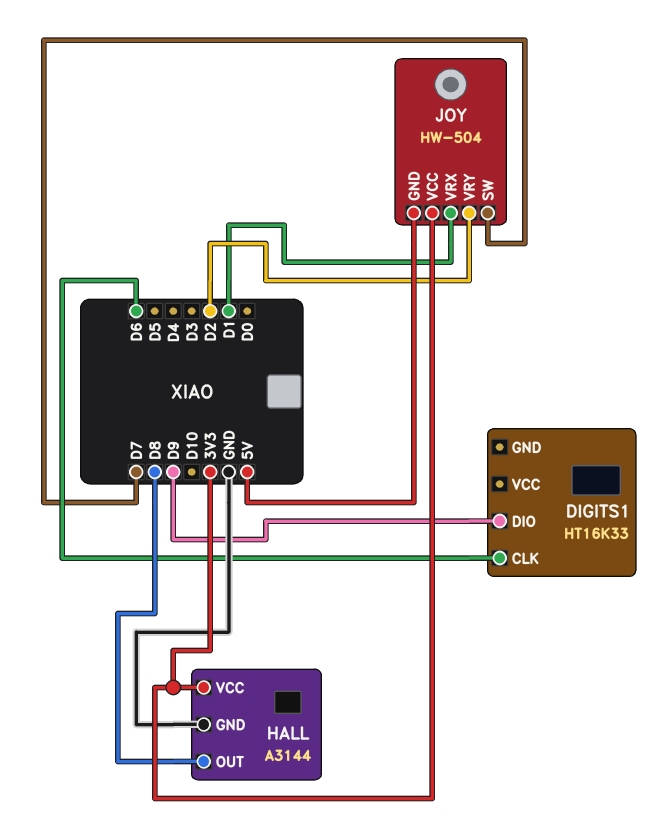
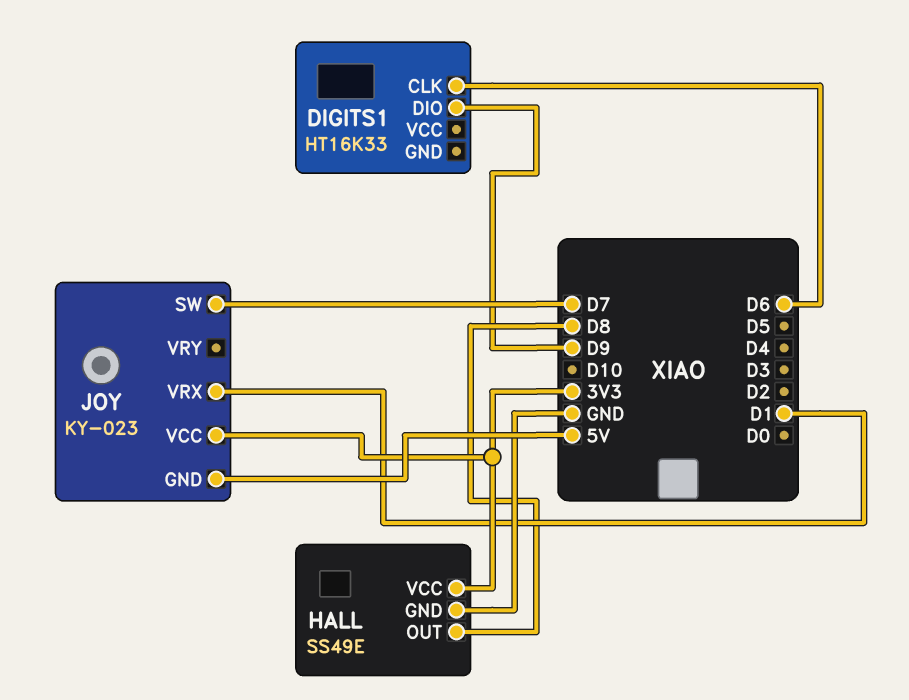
HALL: A3144 -> SS49E
JOY: HW-504 -> KY-023
JOY pin VRY: D2 -> none

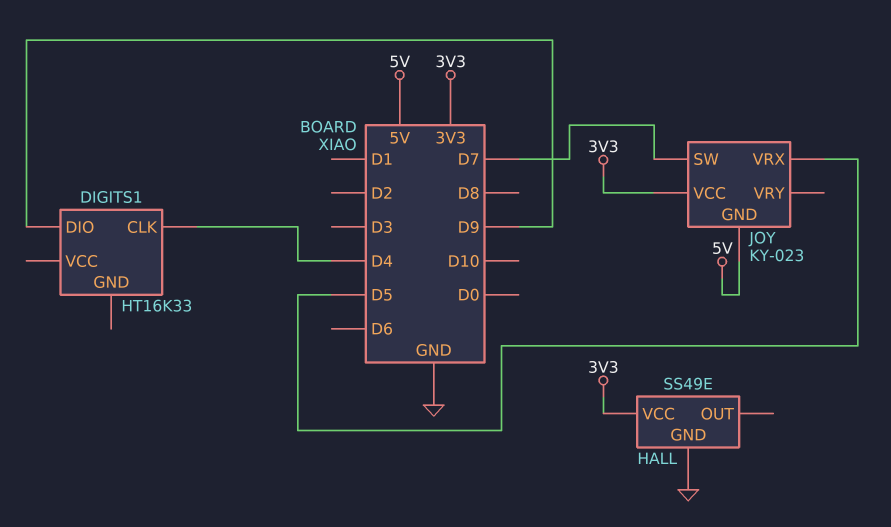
DIGITS1 pin CLK: D6 -> D4
HALL pin OUT: D8 -> none
JOY pin VRX: D1 -> D5

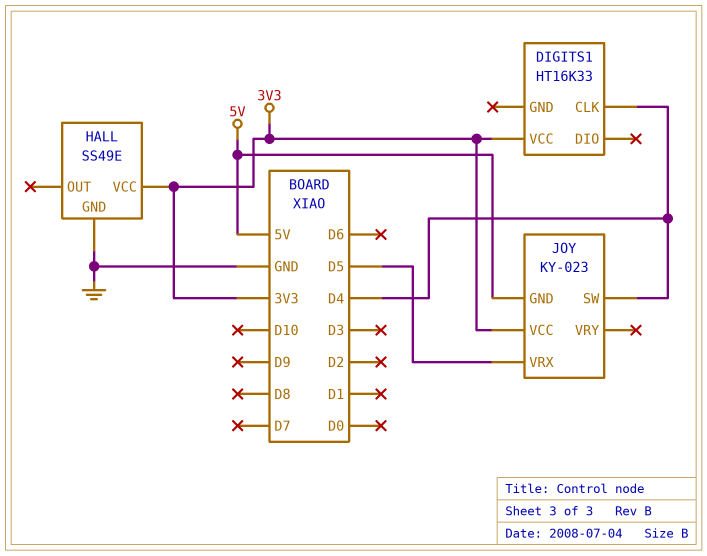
DIGITS1 pin DIO: D9 -> none
DIGITS1 pin VCC: none -> 3V3
JOY pin SW: D7 -> D4

